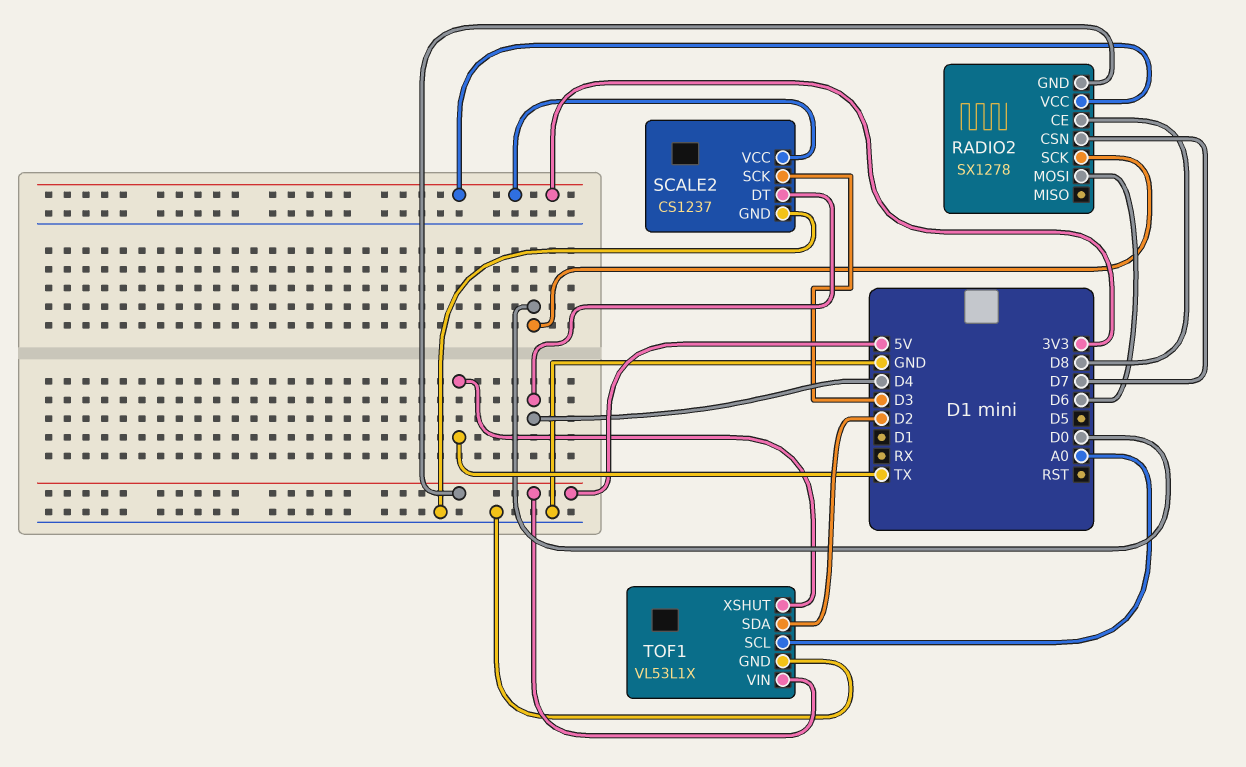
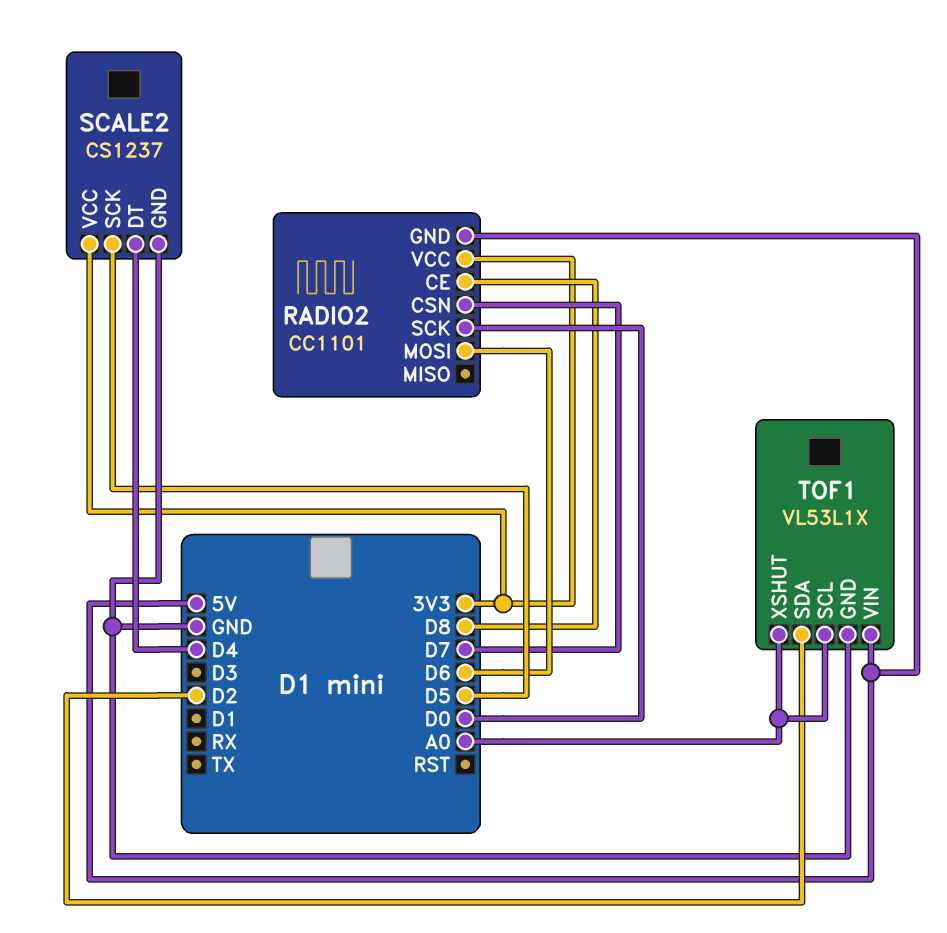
RADIO2: SX1278 -> CC1101
SCALE2 pin SCK: D3 -> D5
TOF1 pin XSHUT: TX -> A0

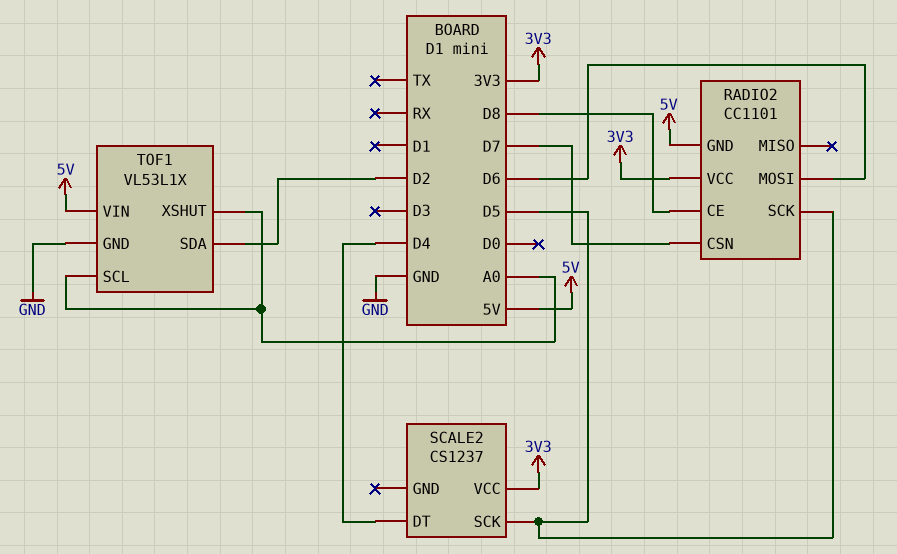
RADIO2 pin SCK: D0 -> D5
SCALE2 pin GND: GND -> none

